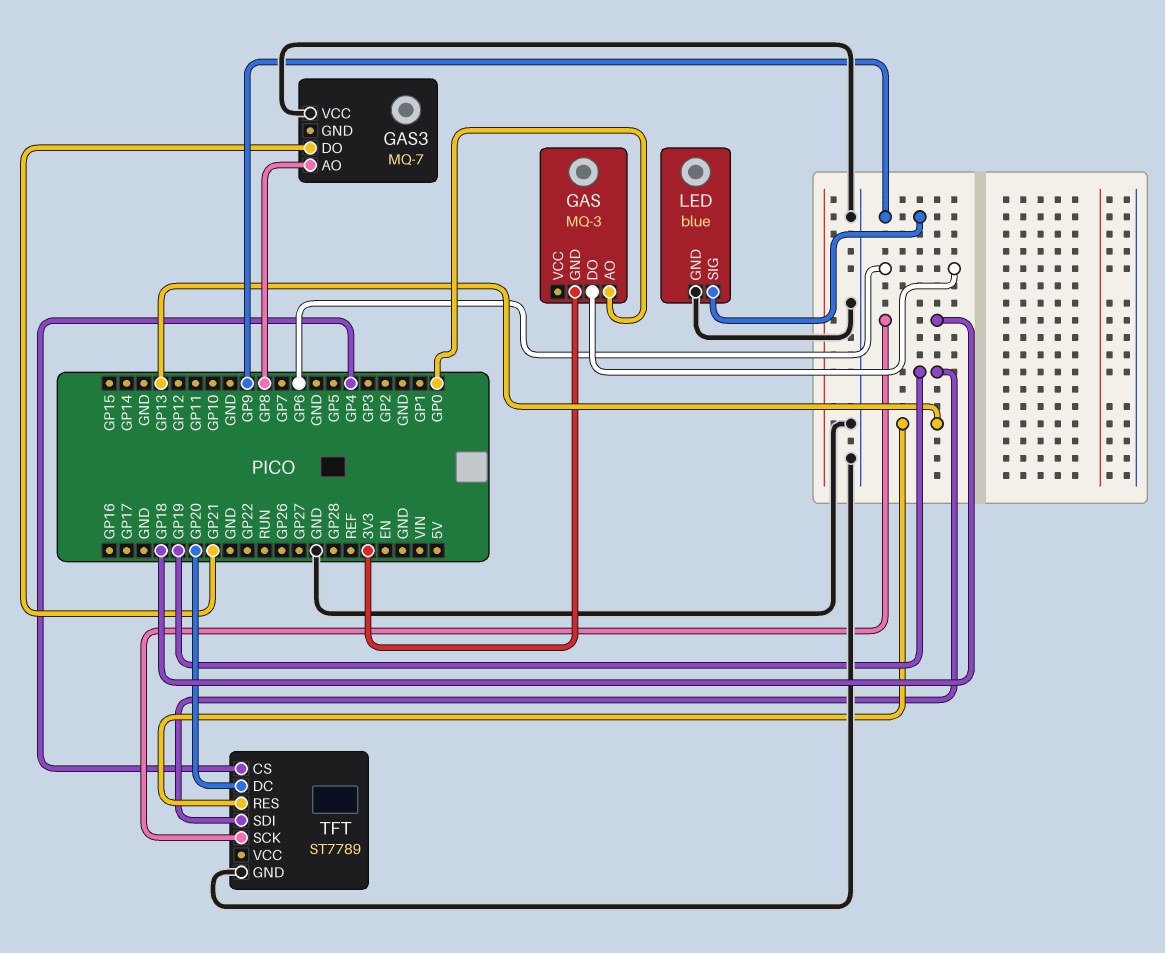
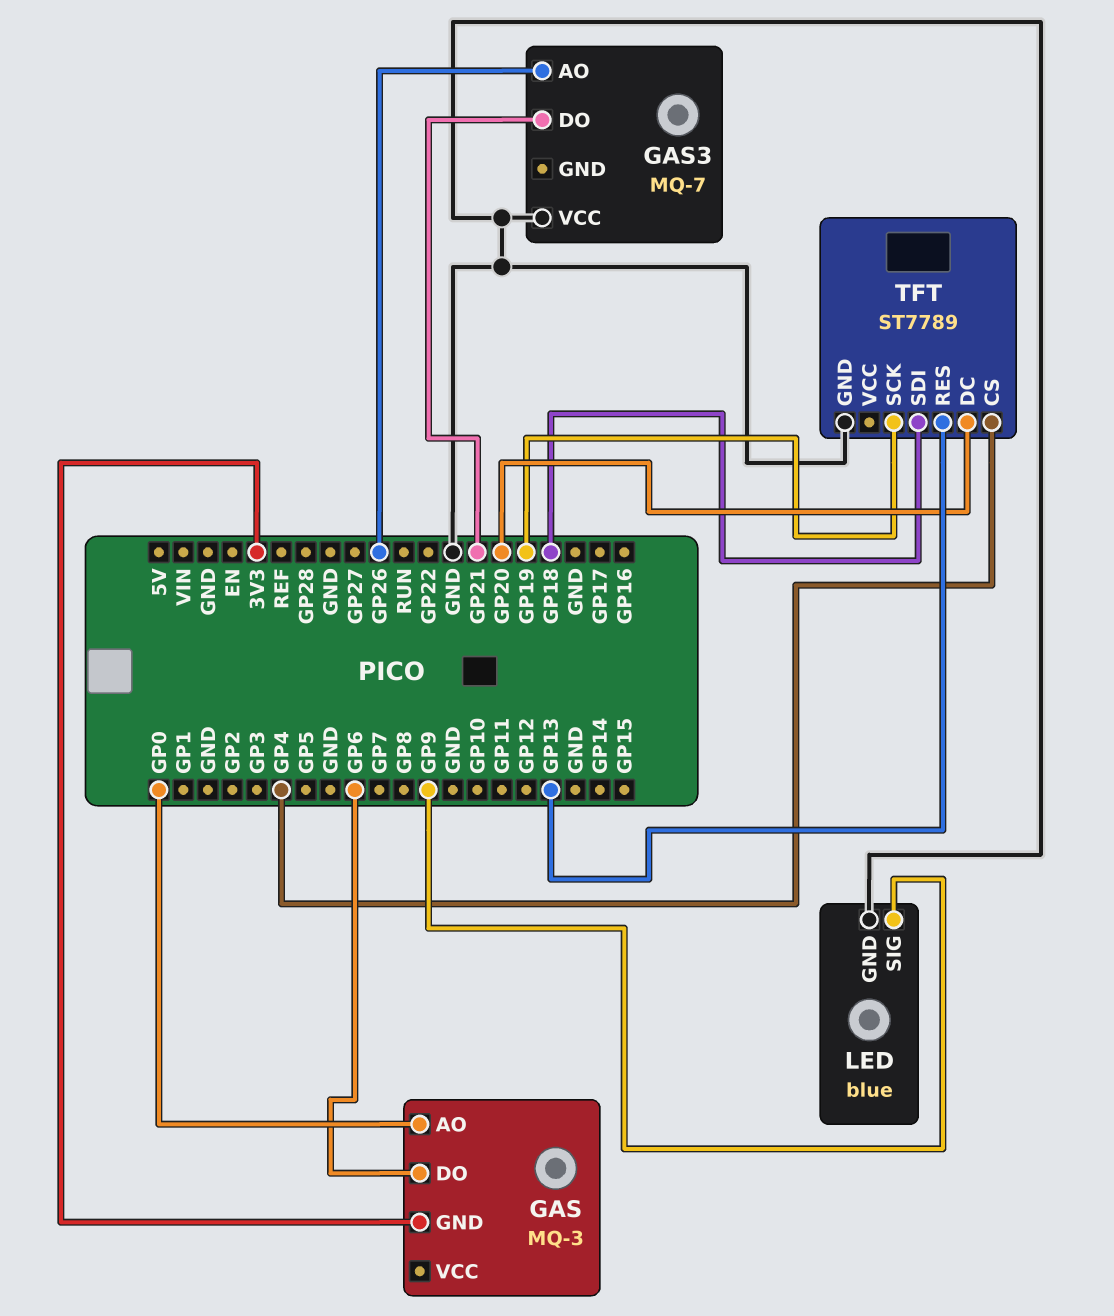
GAS3 pin AO: GP8 -> GP26
TFT pin SCK: GP18 -> GP19
TFT pin SDI: GP19 -> GP18

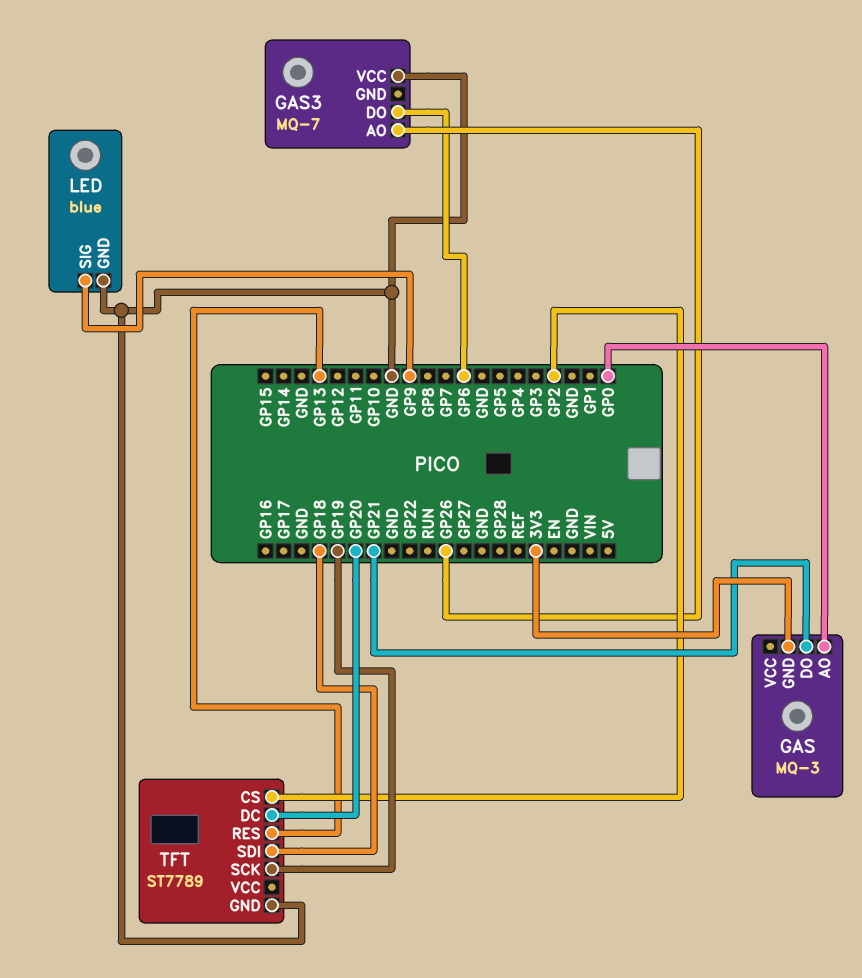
GAS pin DO: GP6 -> GP21
GAS3 pin DO: GP21 -> GP6
TFT pin CS: GP4 -> GP2

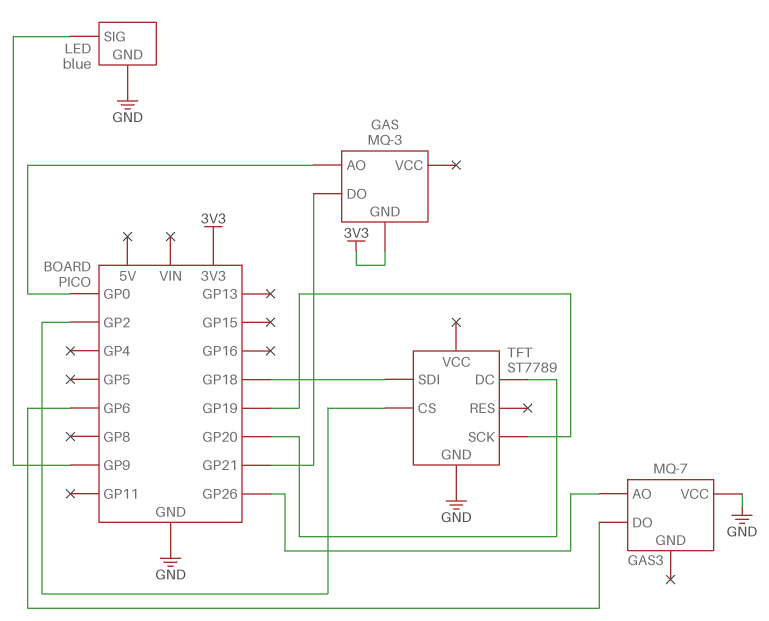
TFT pin RES: GP13 -> none

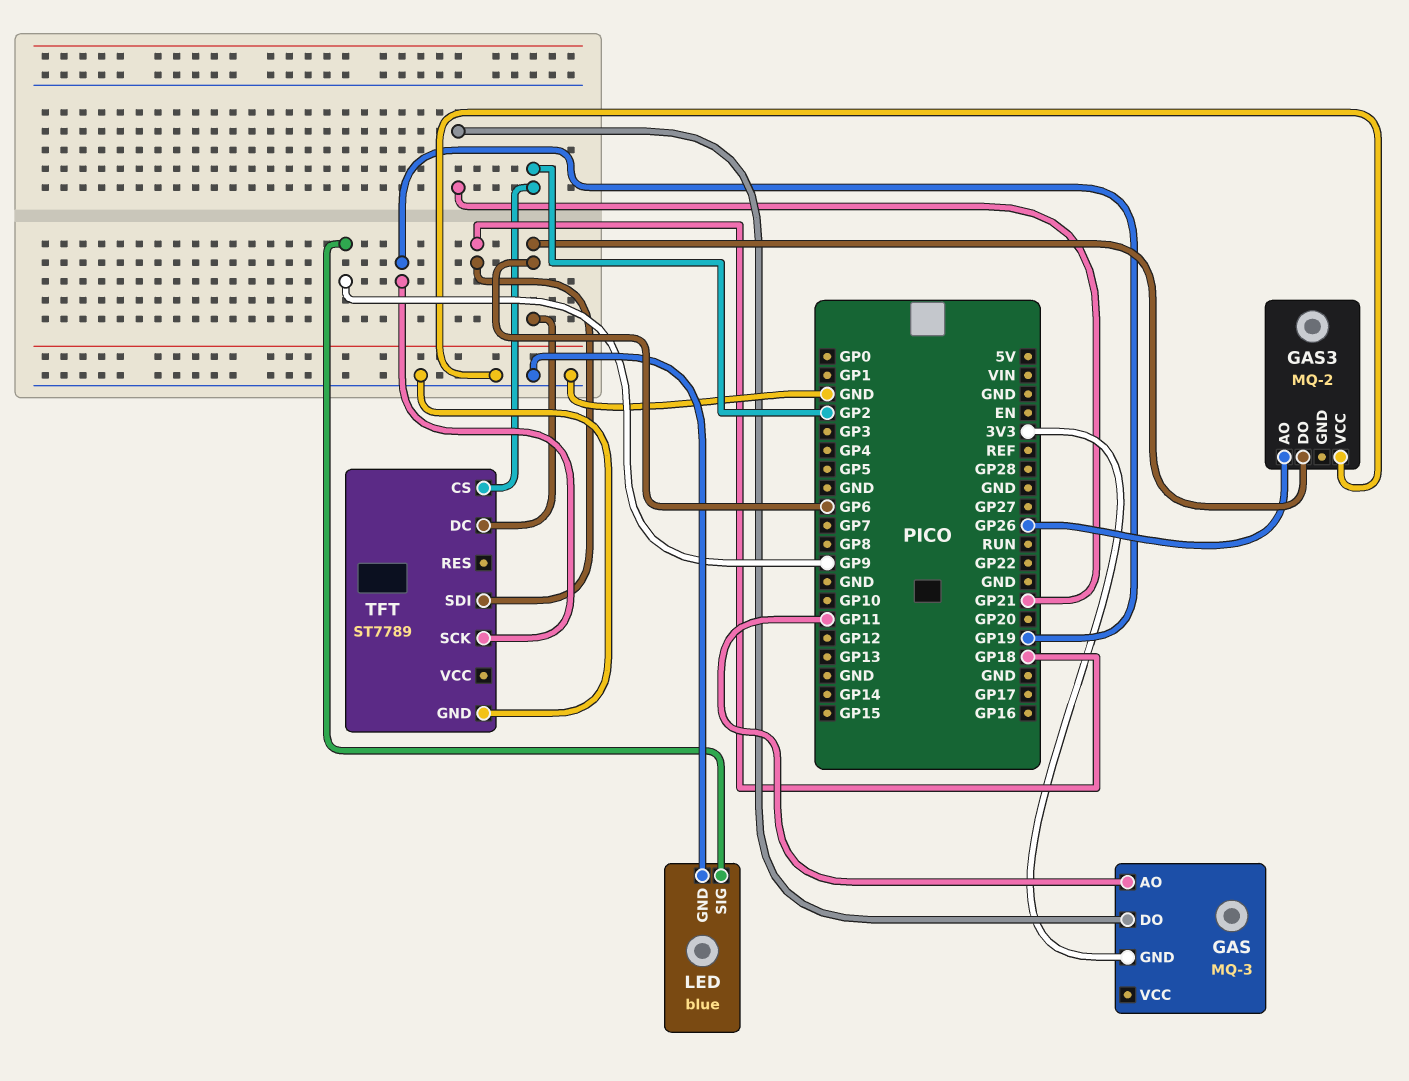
GAS pin AO: GP0 -> GP11
GAS3: MQ-7 -> MQ-2
TFT pin DC: GP20 -> GP6

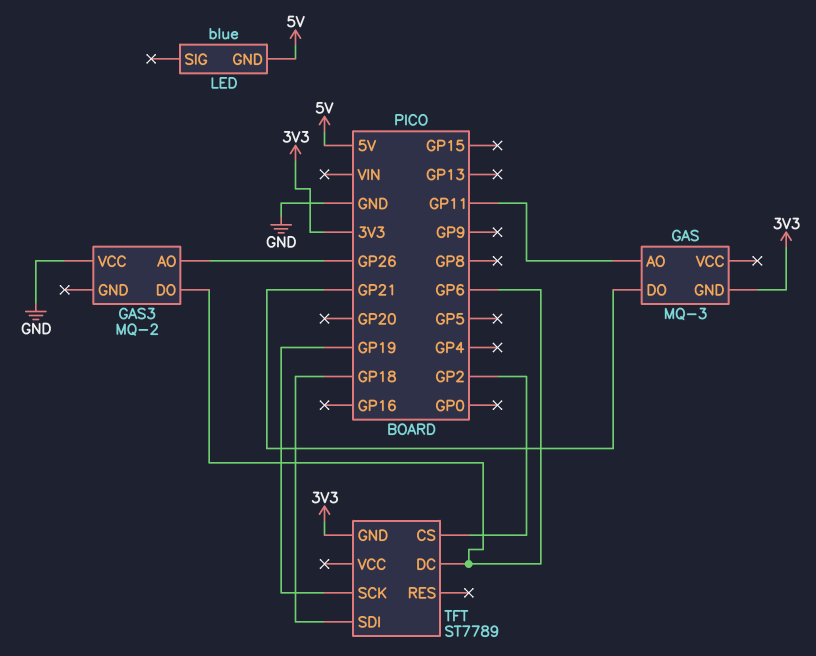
LED pin GND: GND -> 5V
LED pin SIG: GP9 -> none
TFT pin GND: GND -> 3V3

